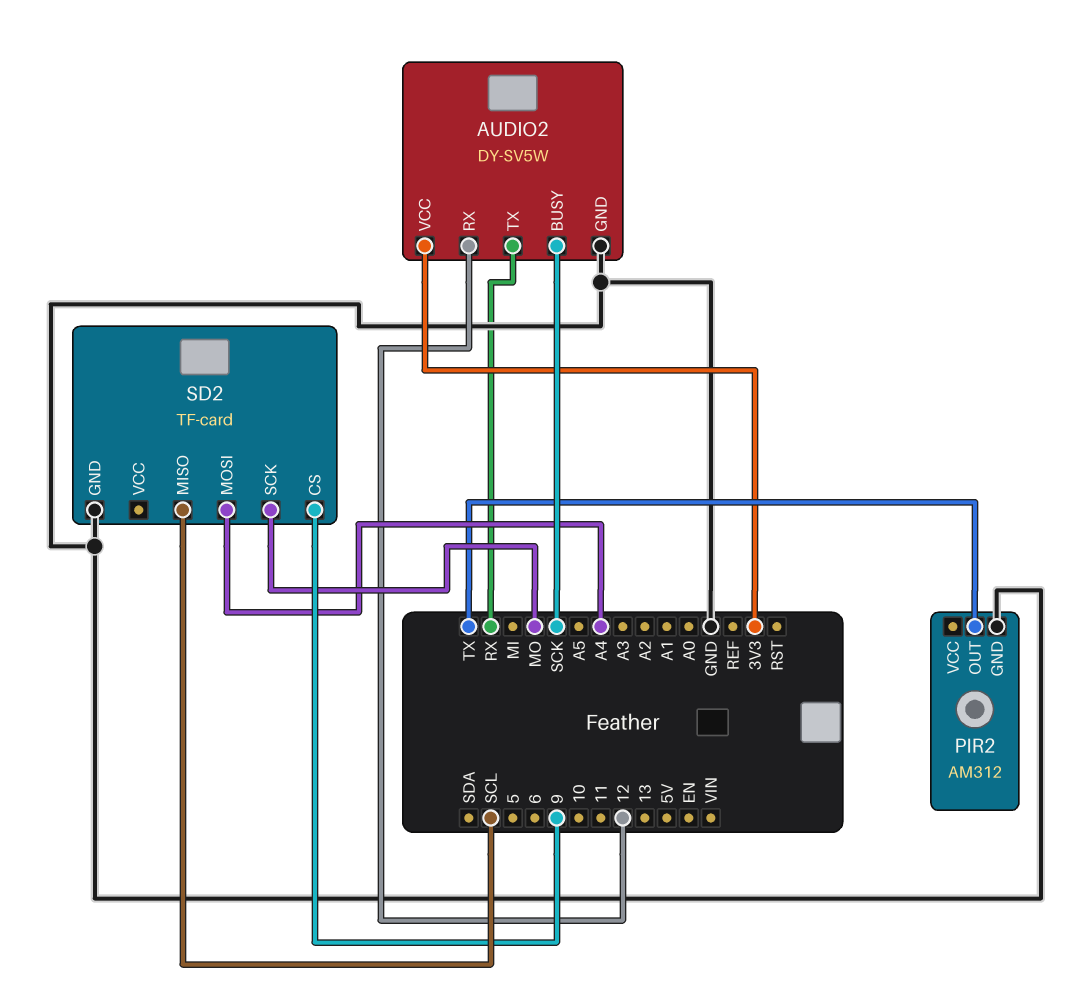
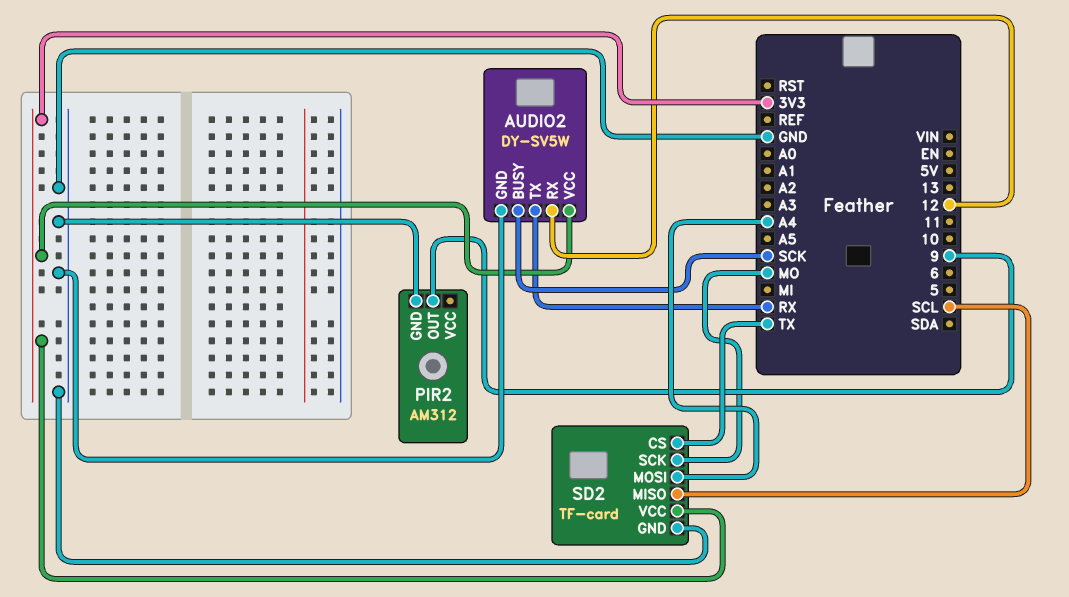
PIR2 pin OUT: TX -> 9
SD2 pin CS: 9 -> TX
SD2 pin VCC: none -> 3V3

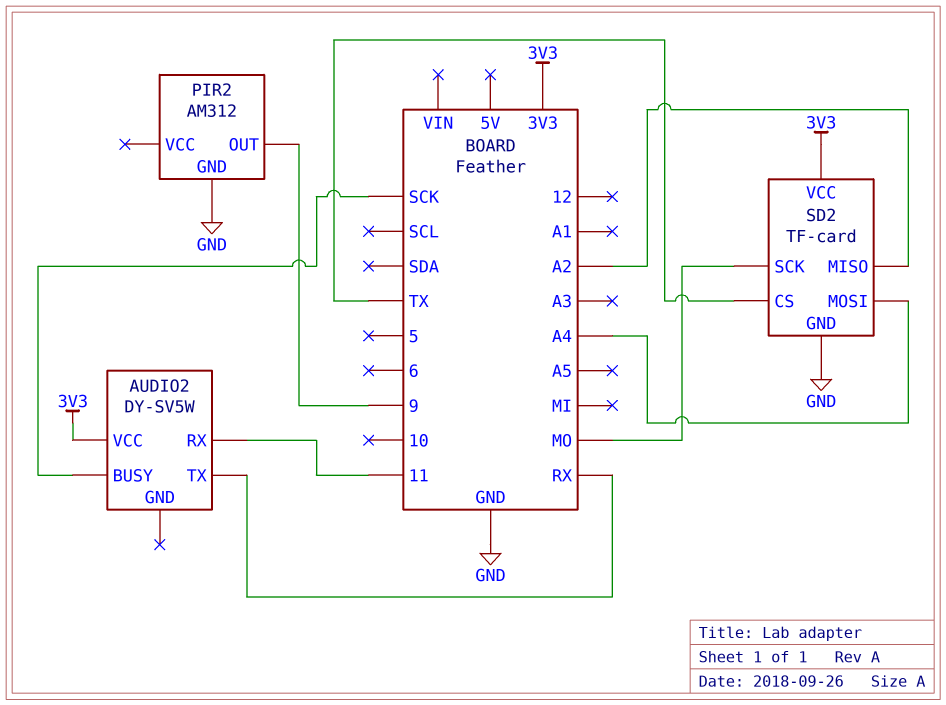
AUDIO2 pin GND: GND -> none
AUDIO2 pin RX: 12 -> 11
SD2 pin MISO: SCL -> A2

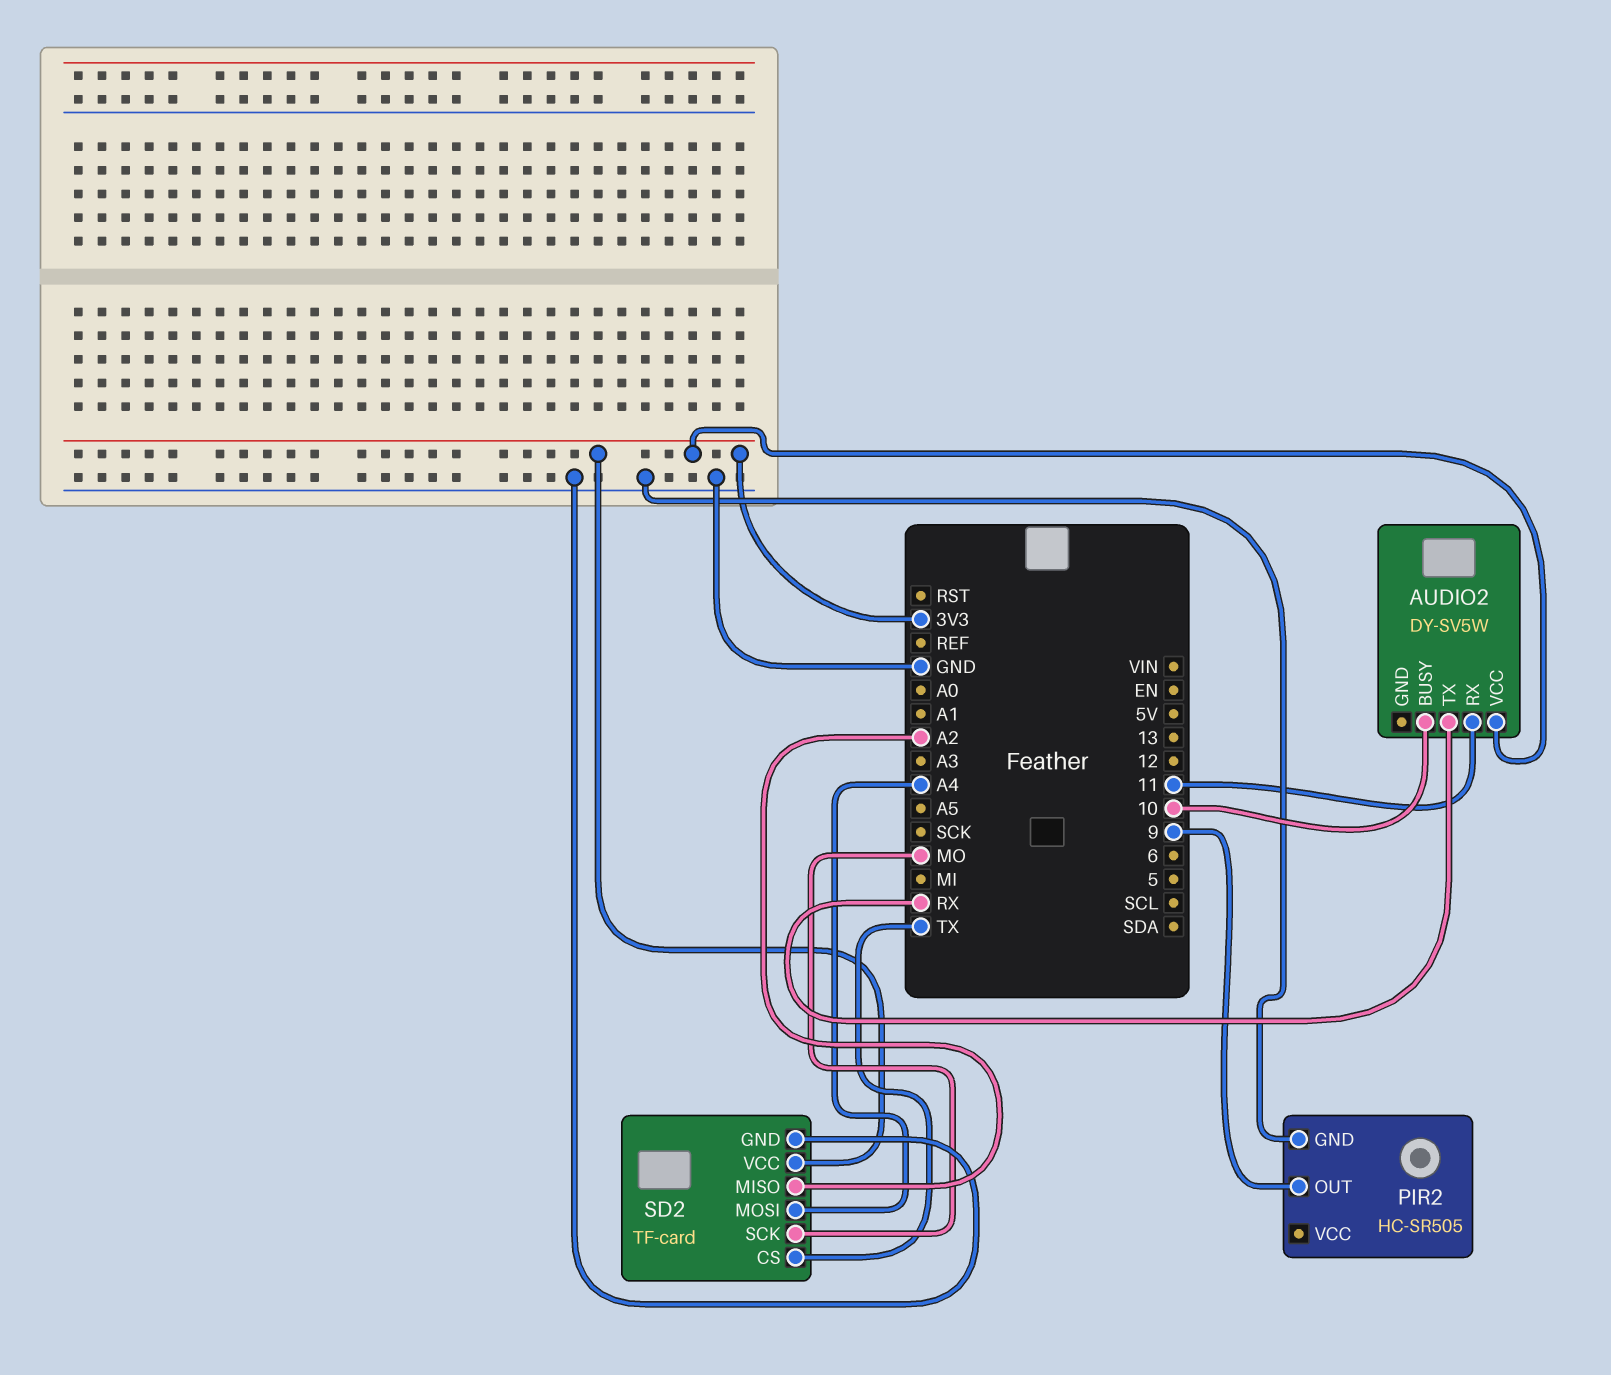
AUDIO2 pin BUSY: SCK -> 10
PIR2: AM312 -> HC-SR505

